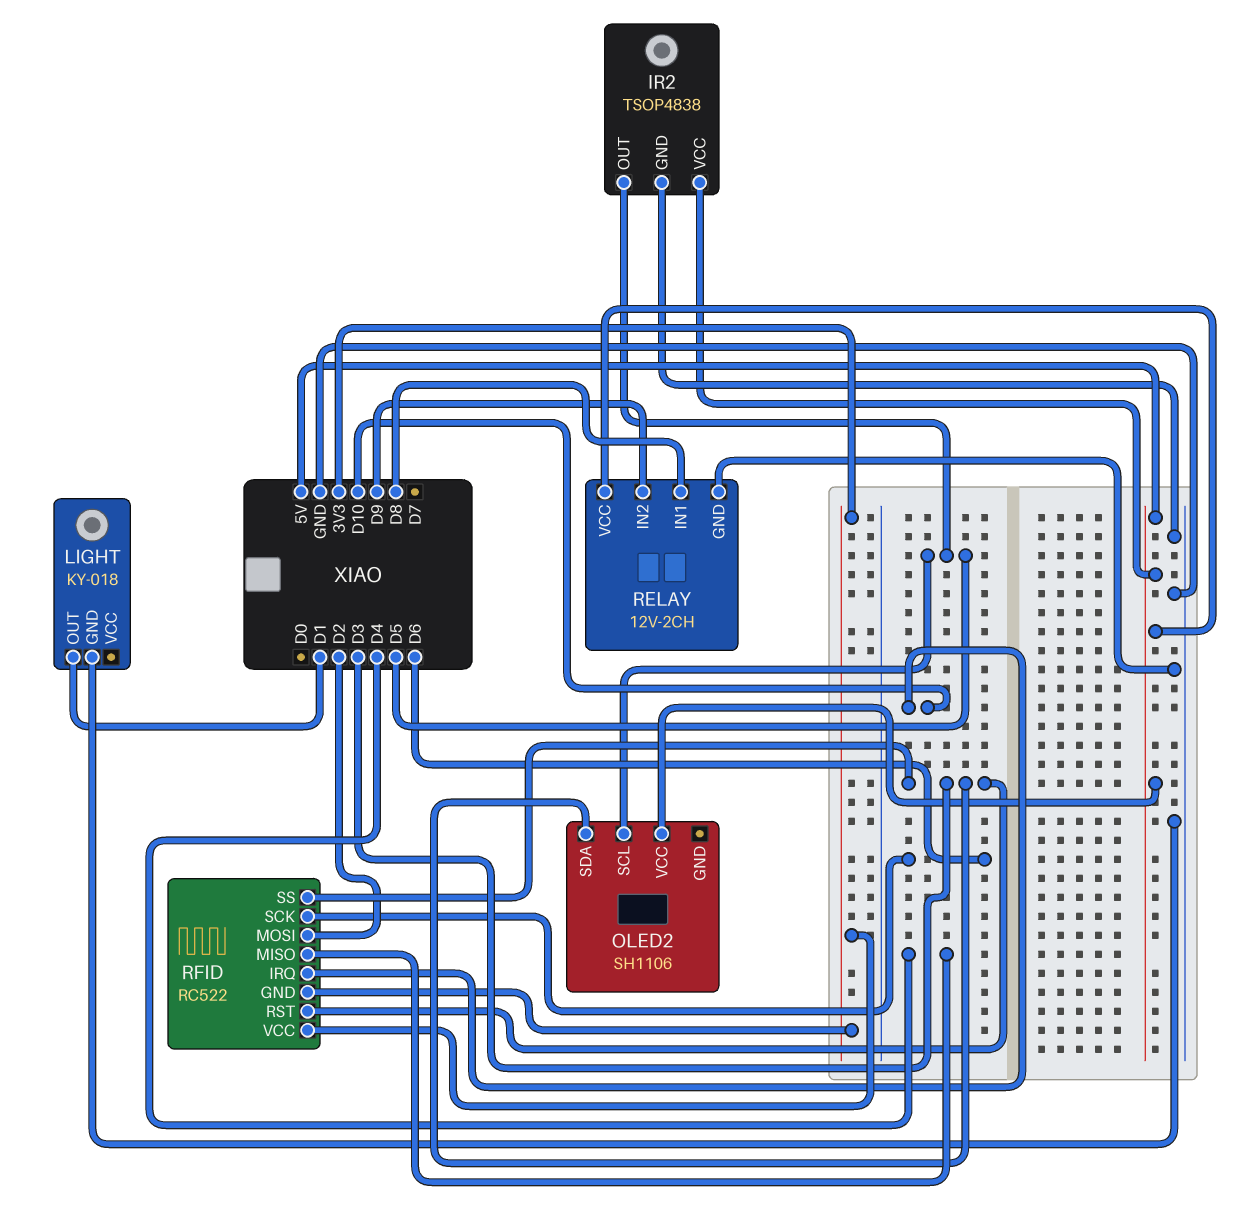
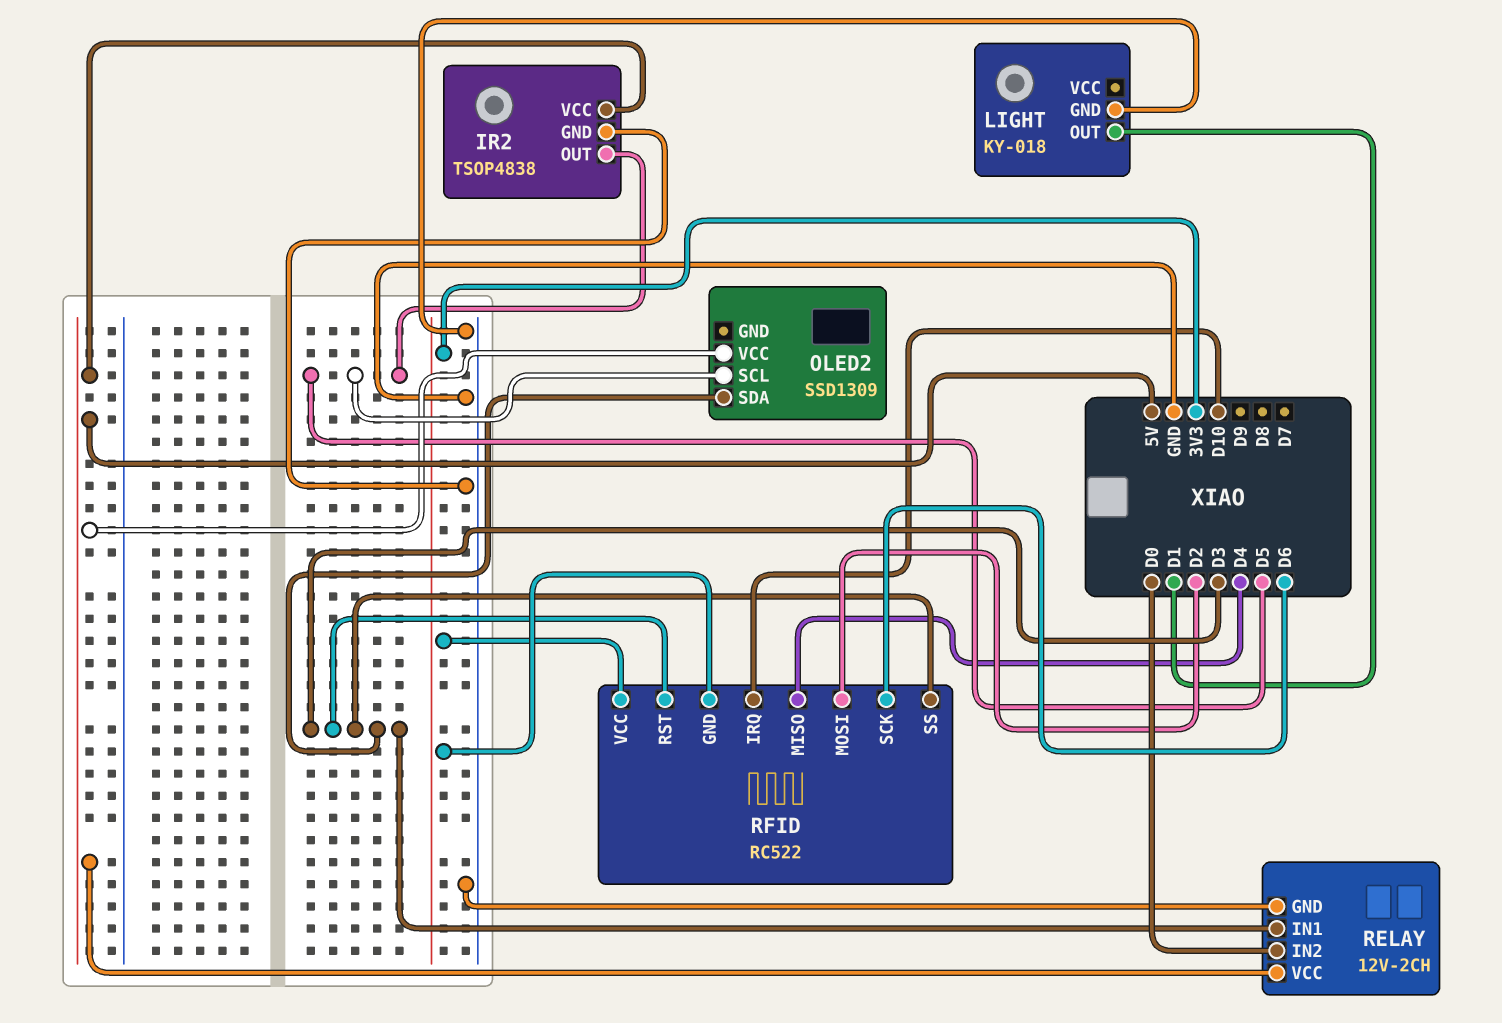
OLED2: SH1106 -> SSD1309
RELAY pin IN1: D8 -> D3
RELAY pin IN2: D9 -> D0

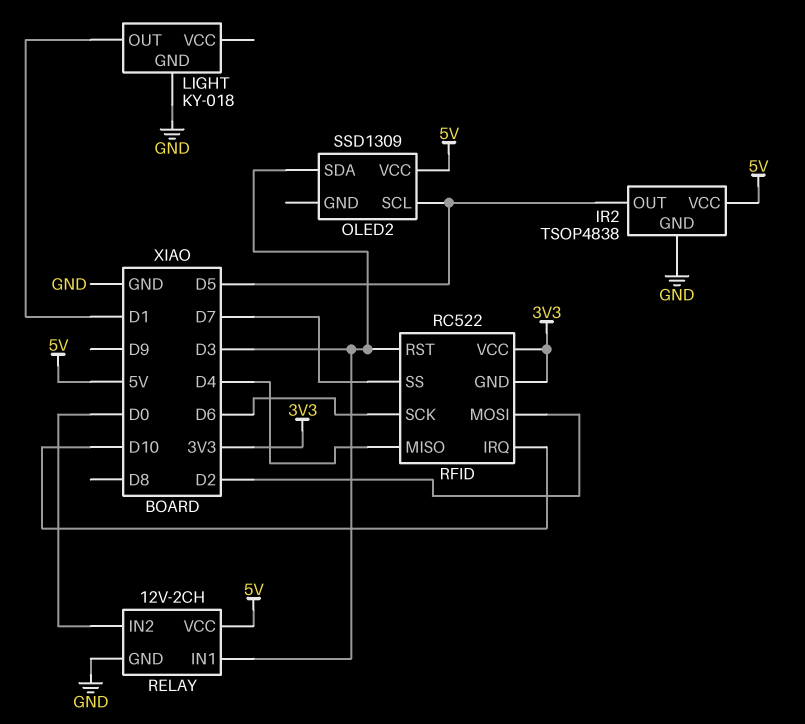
RFID pin SS: D3 -> D7

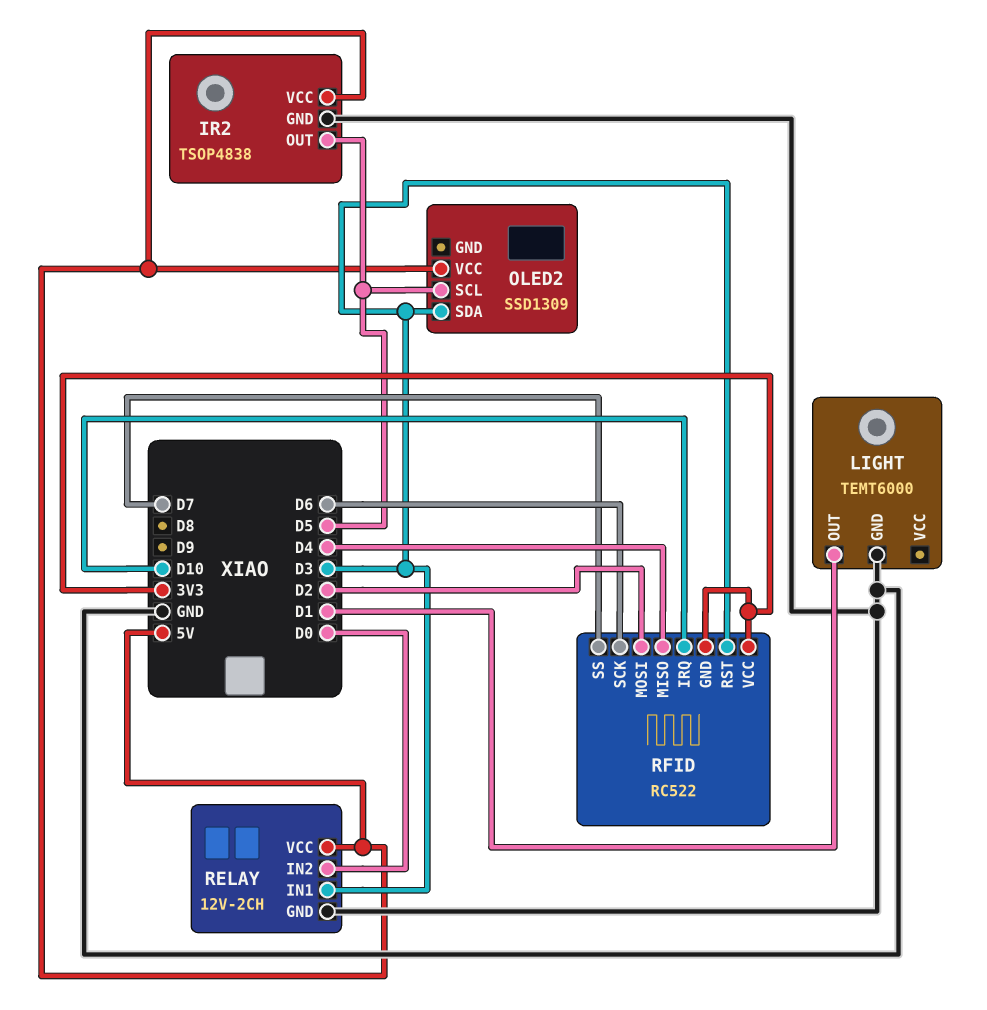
LIGHT: KY-018 -> TEMT6000

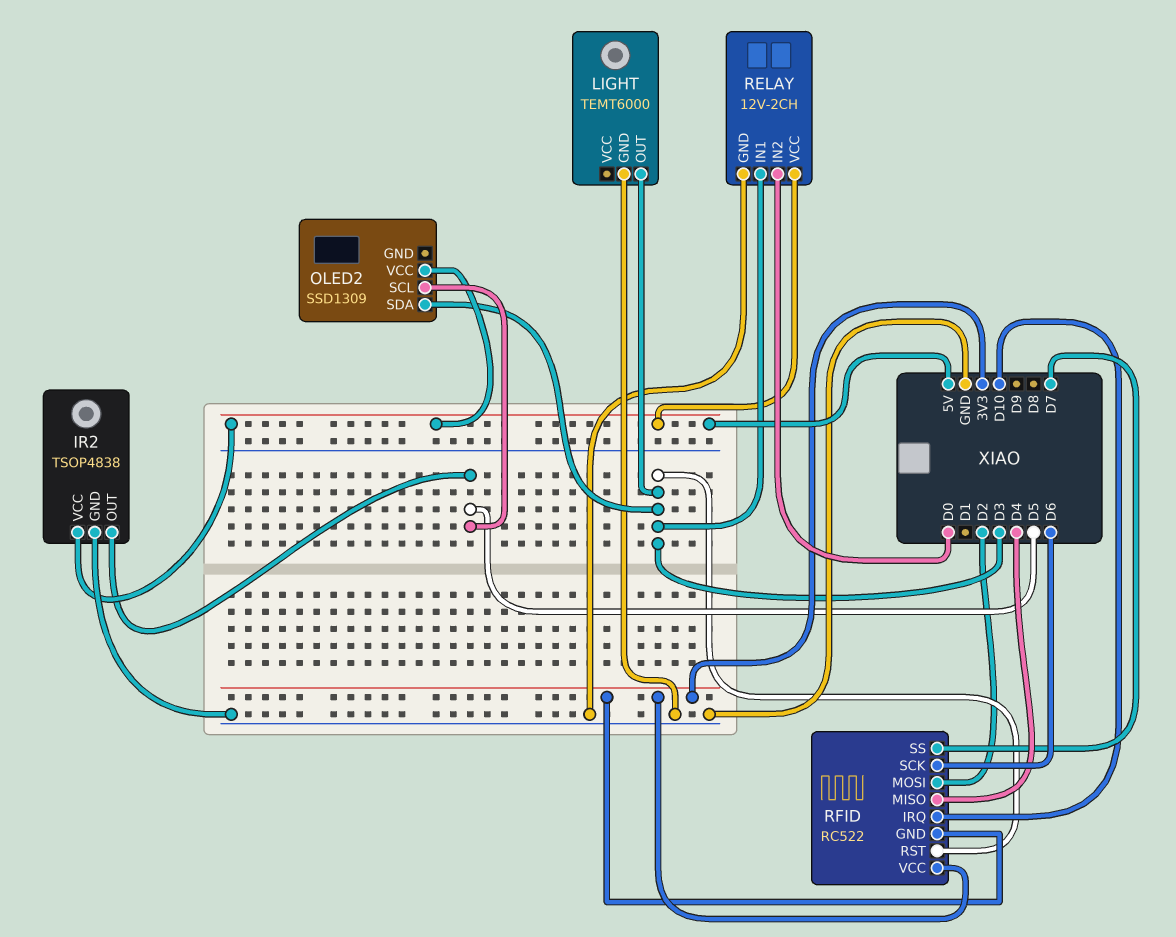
LIGHT pin OUT: D1 -> D3

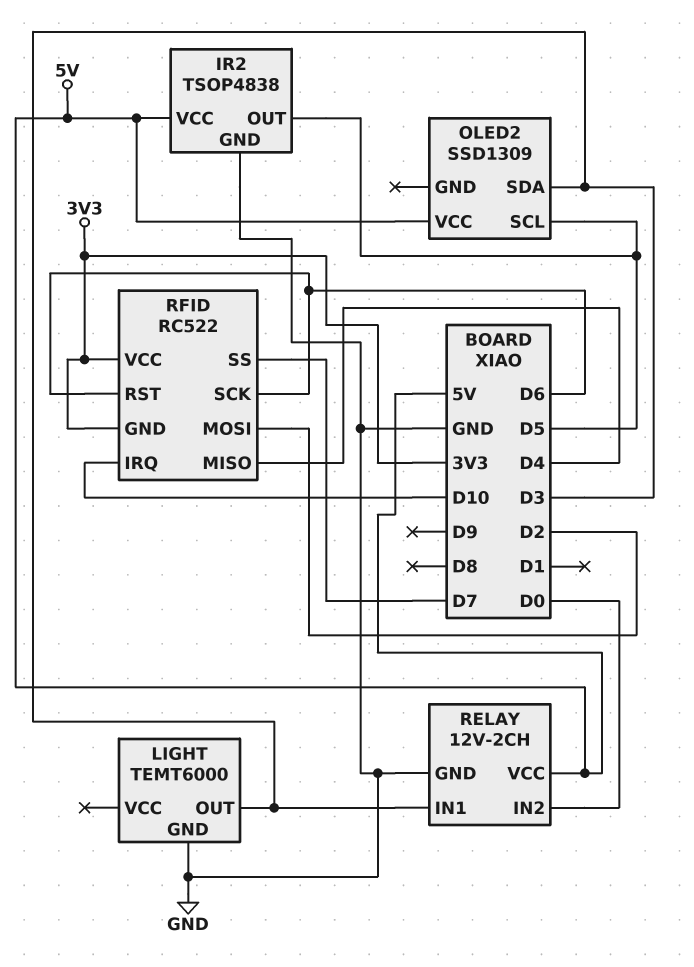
RFID pin RST: D3 -> D6

